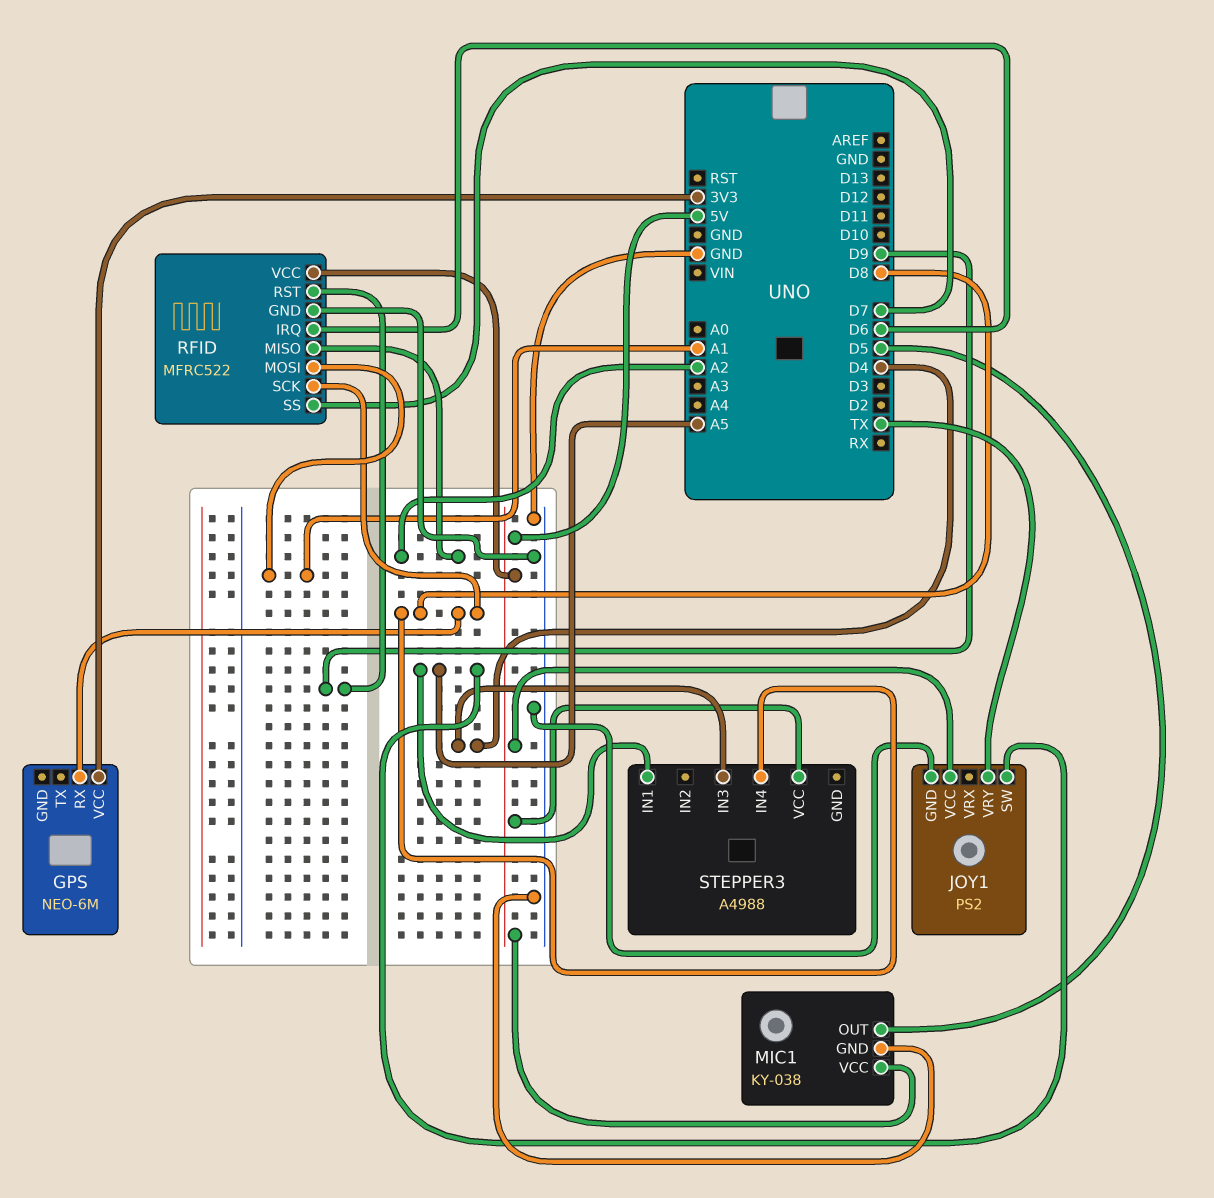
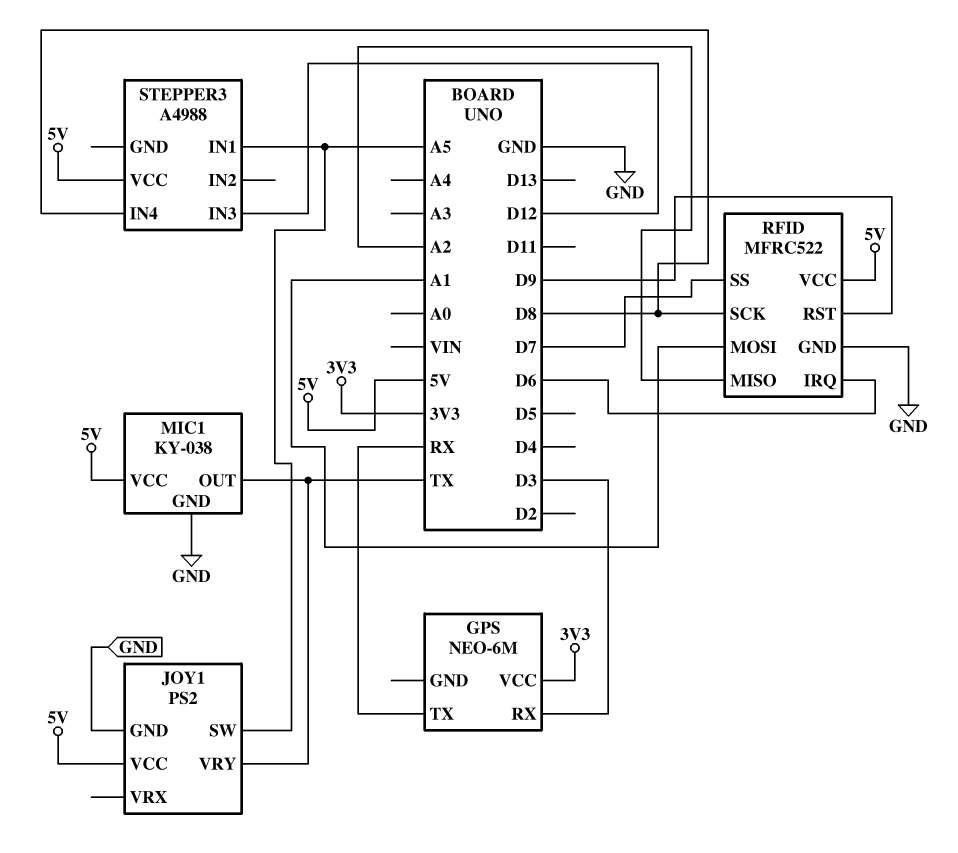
GPS pin RX: D8 -> D3
GPS pin TX: none -> RX
MIC1 pin OUT: D5 -> TX
STEPPER3 pin IN3: D4 -> D12

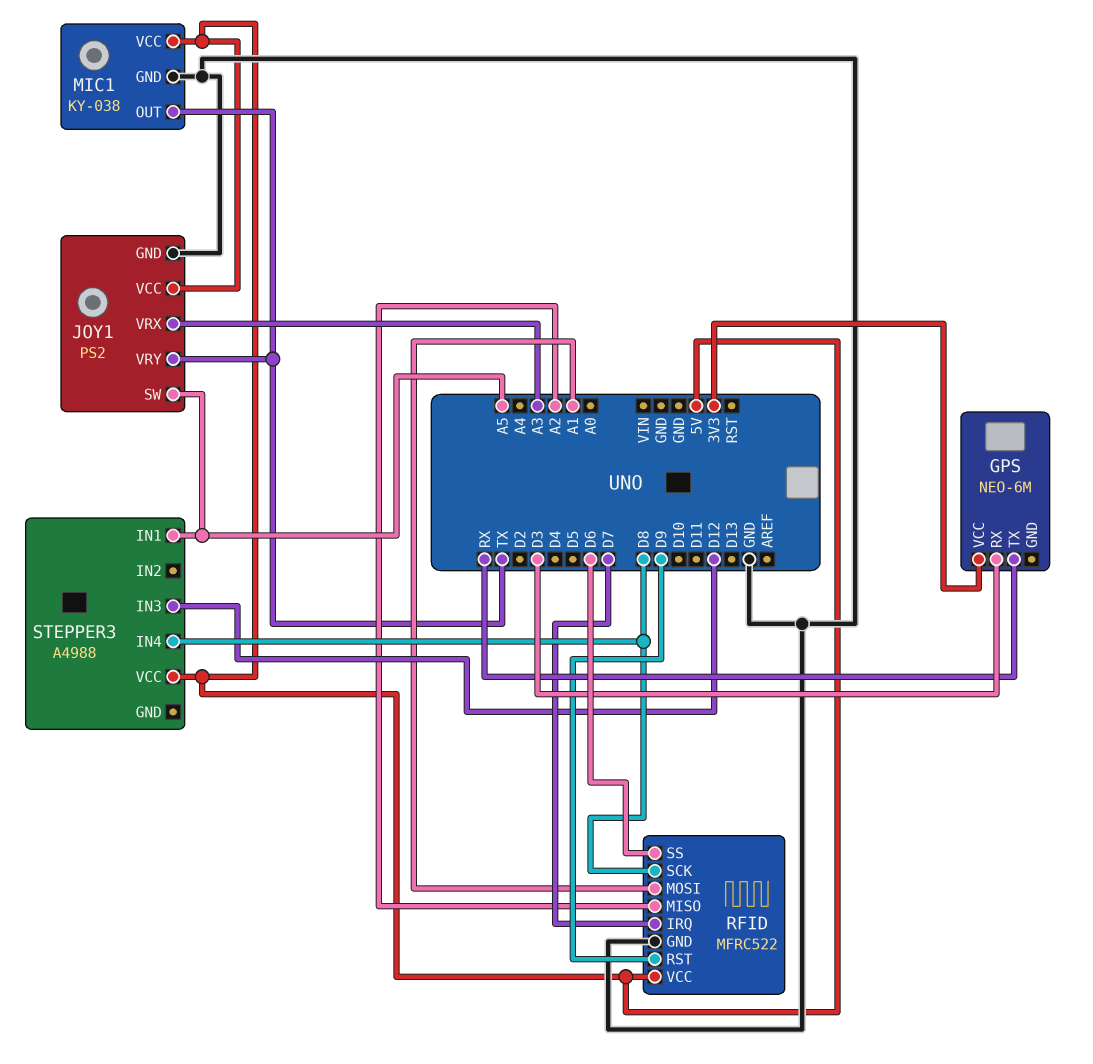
JOY1 pin VRX: none -> A3
RFID pin IRQ: D6 -> D7
RFID pin SS: D7 -> D6

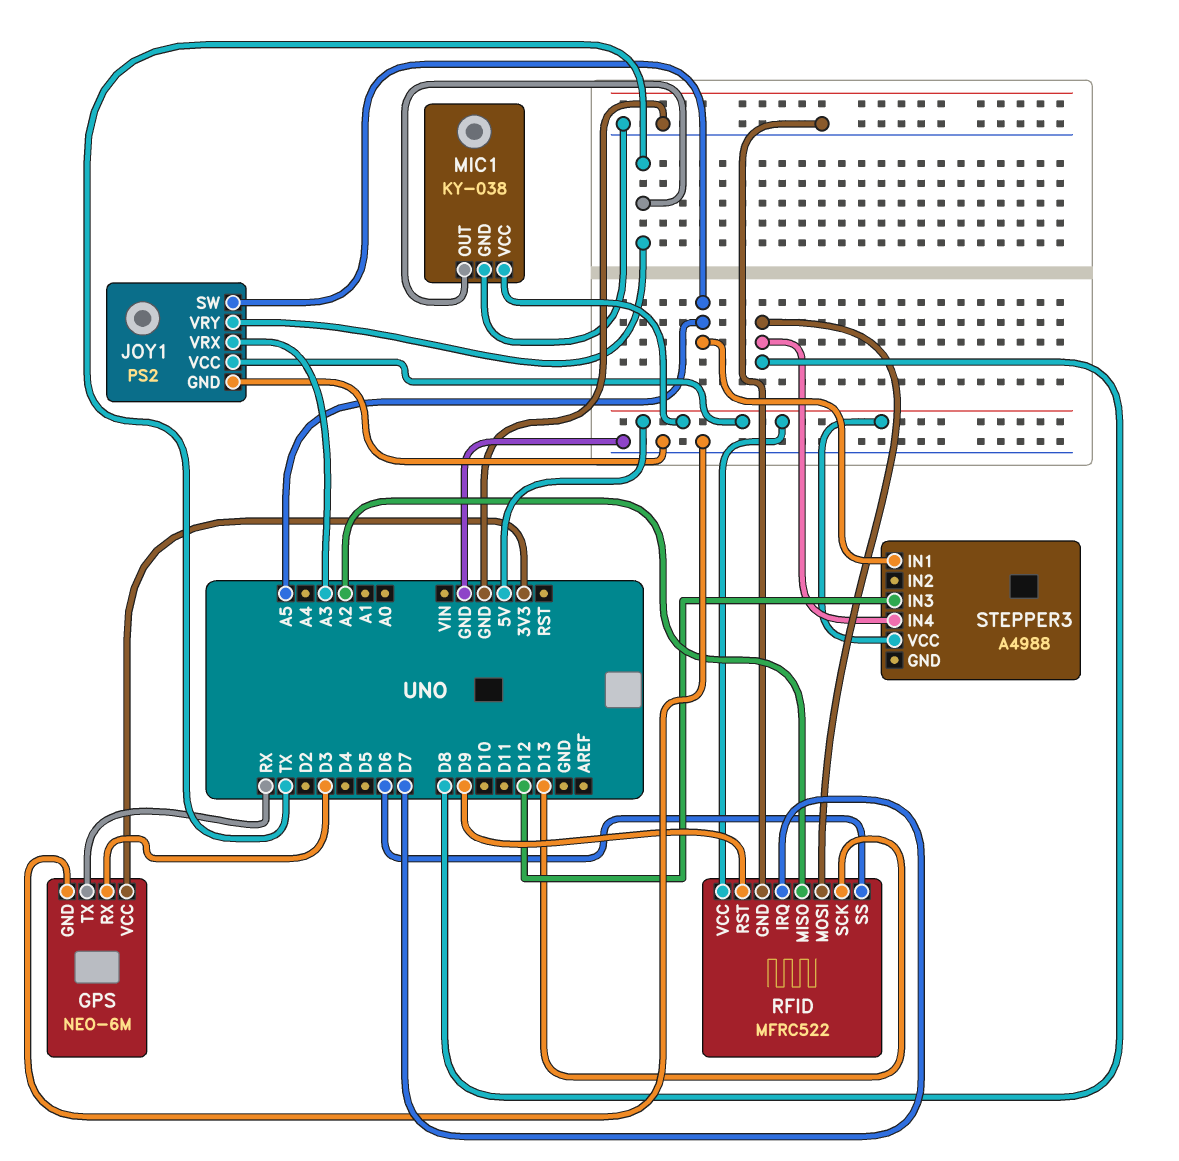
GPS pin GND: none -> GND
RFID pin MOSI: A1 -> D8
RFID pin SCK: D8 -> D13

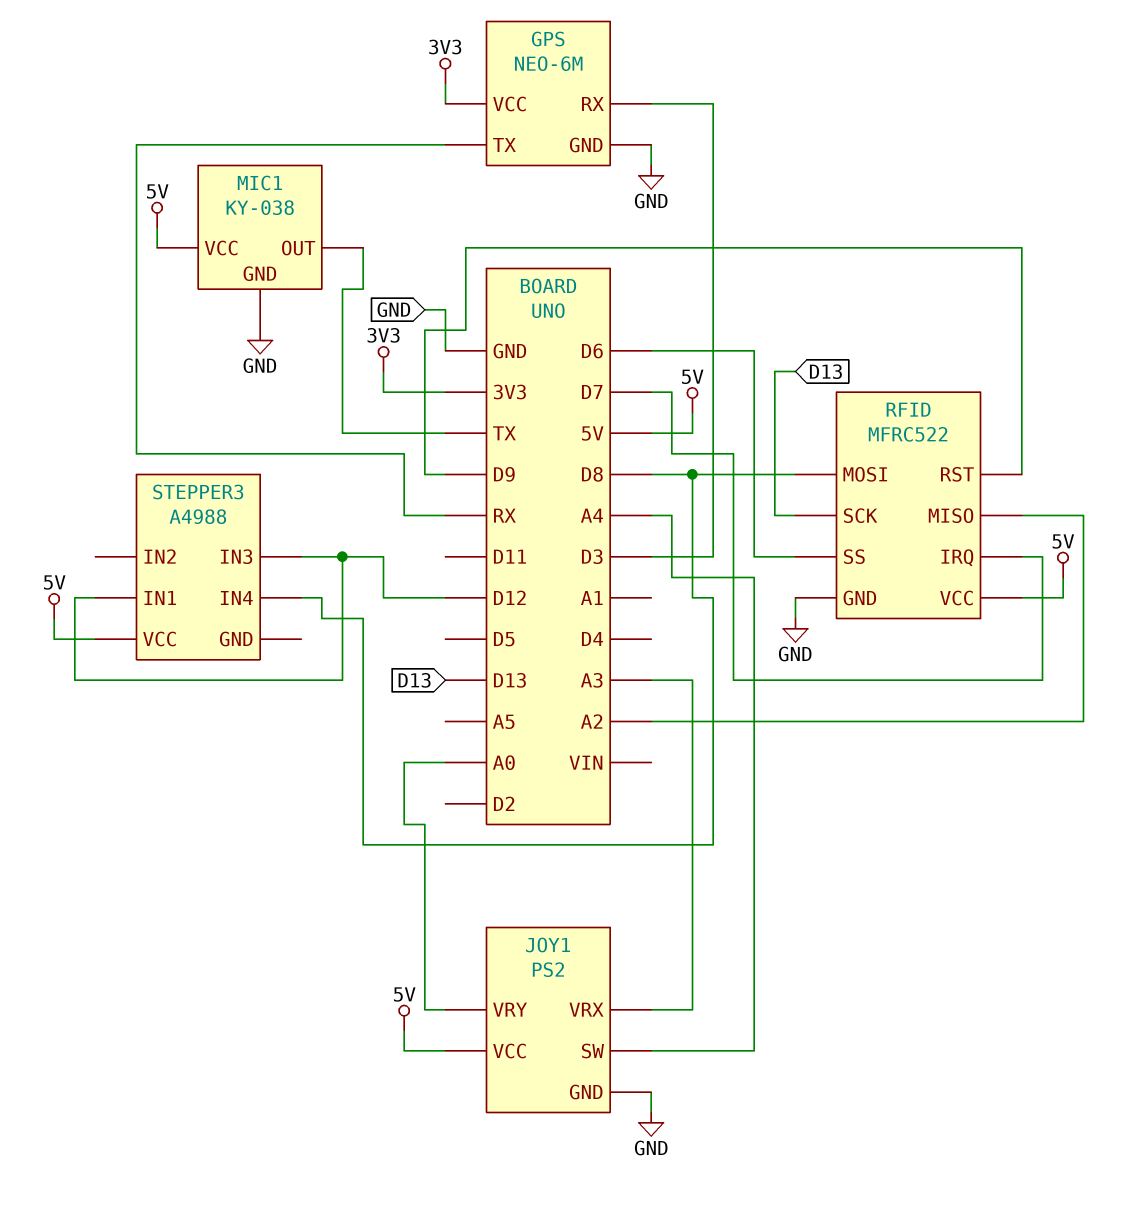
JOY1 pin SW: A5 -> A4
JOY1 pin VRY: TX -> A0
STEPPER3 pin IN1: A5 -> D12

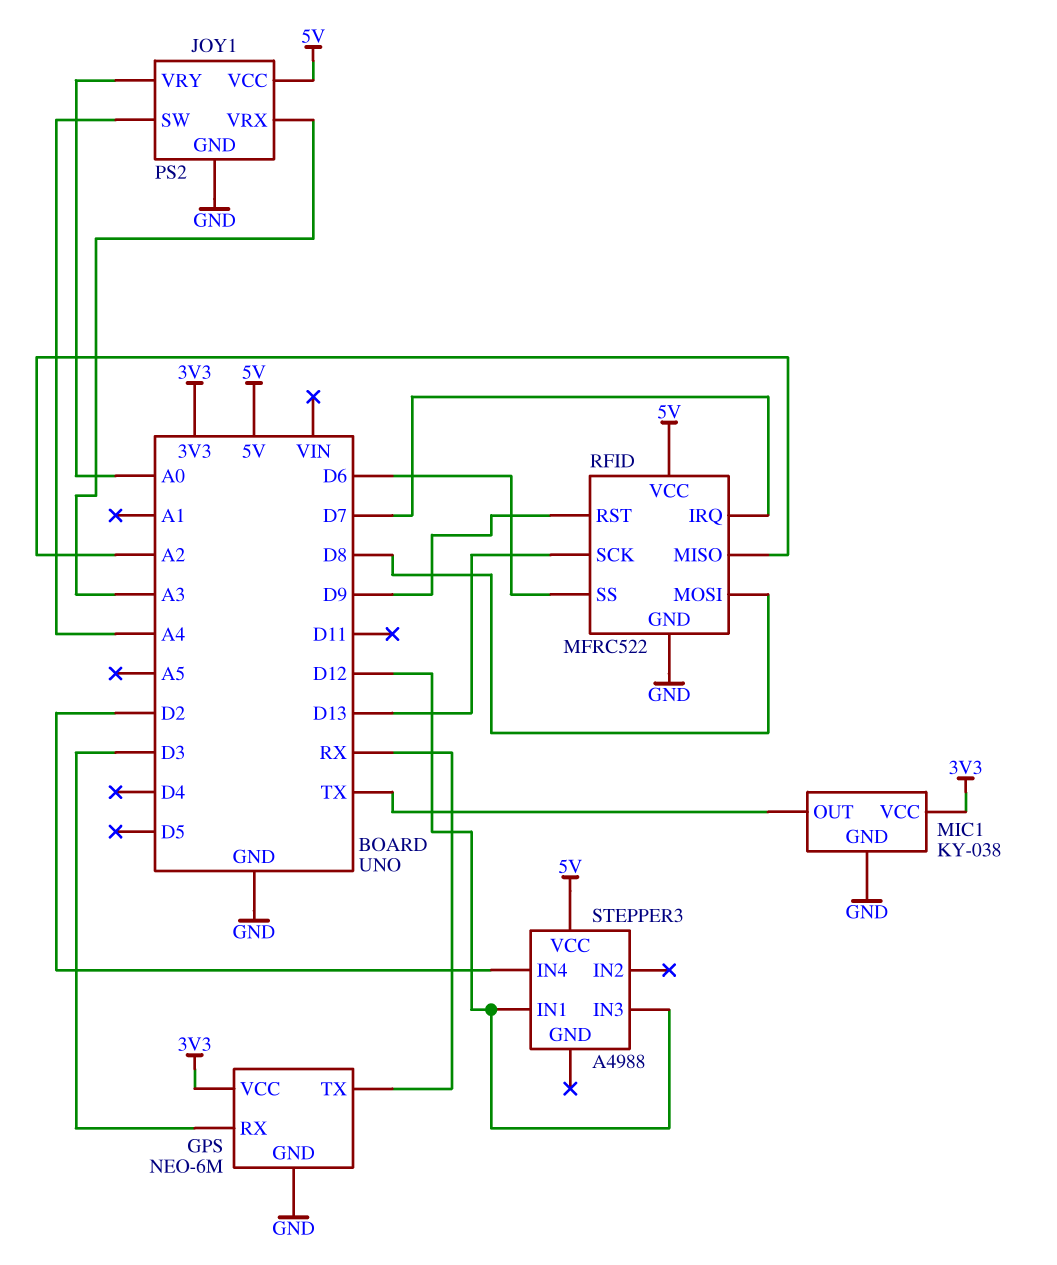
MIC1 pin VCC: 5V -> 3V3
STEPPER3 pin IN4: D8 -> D2

